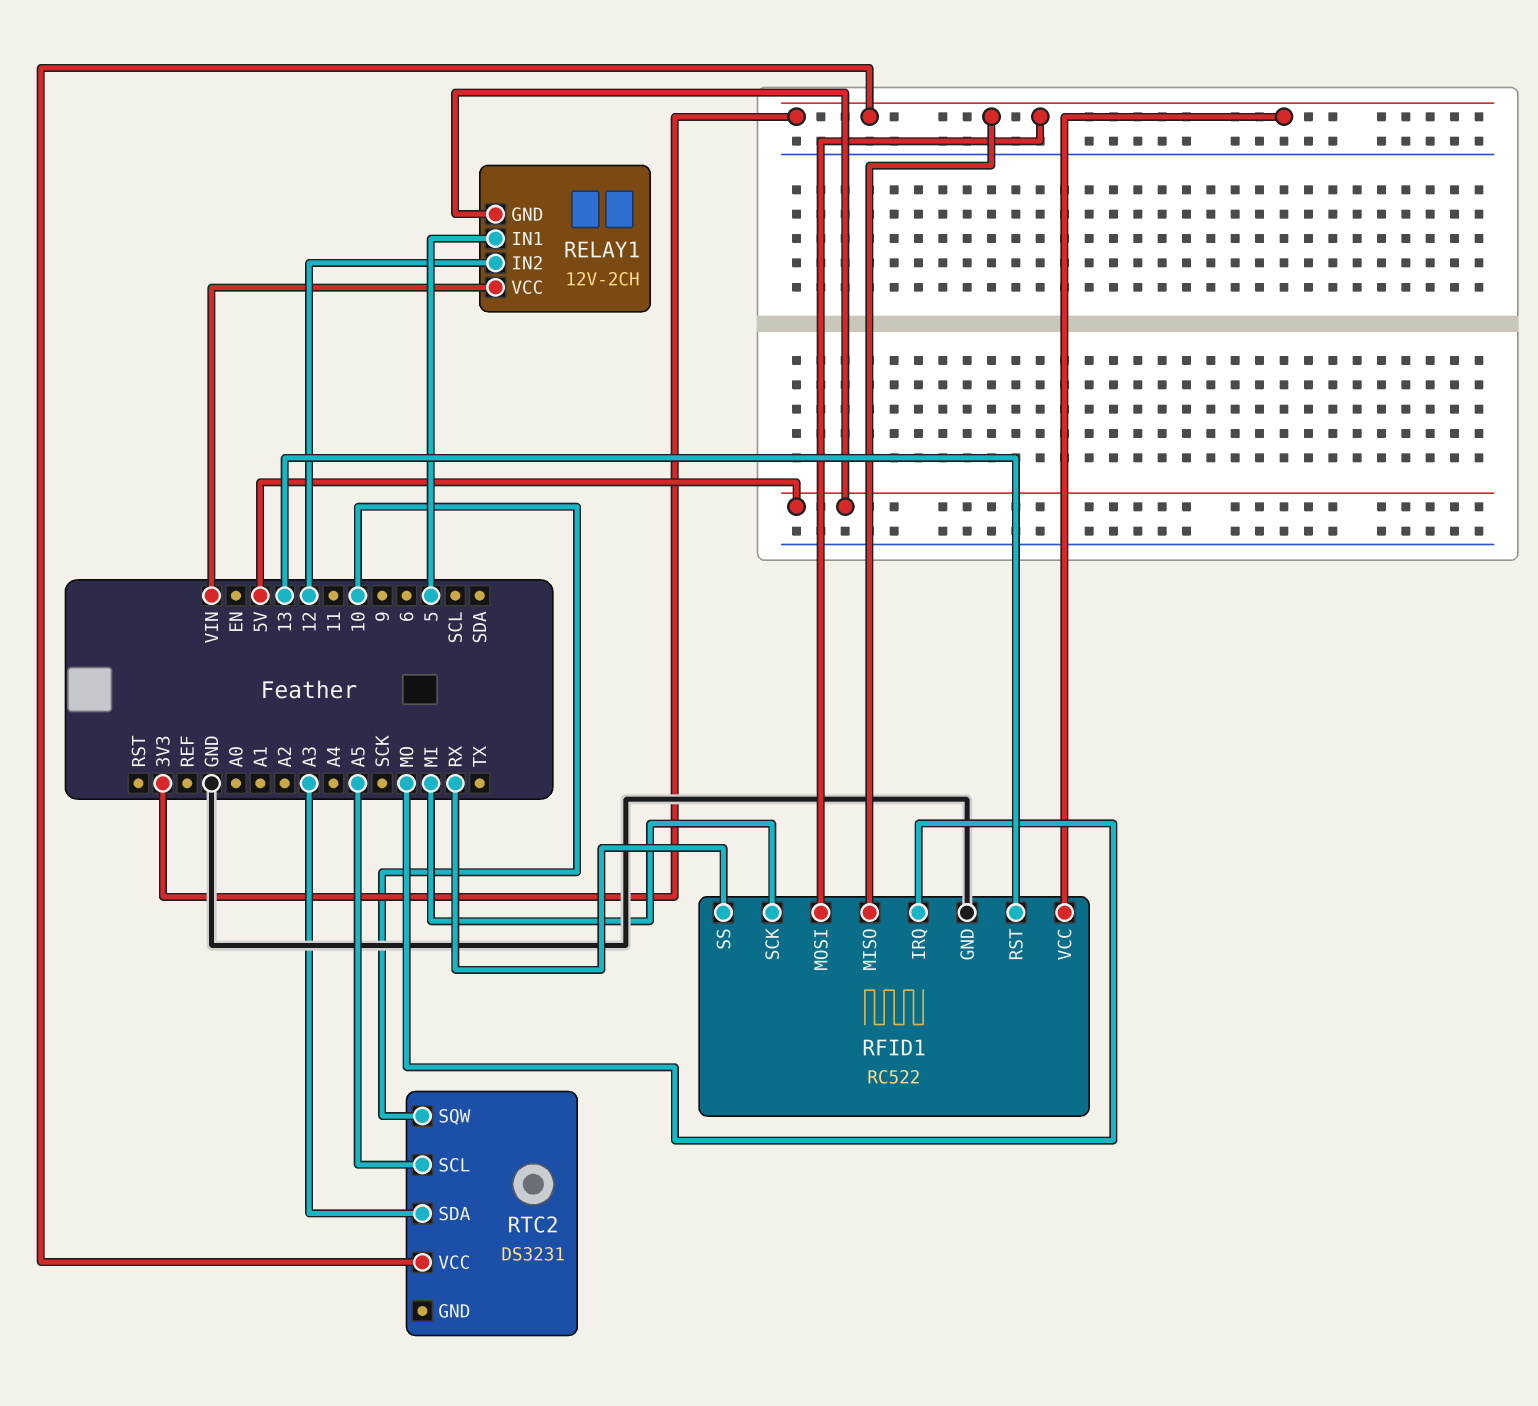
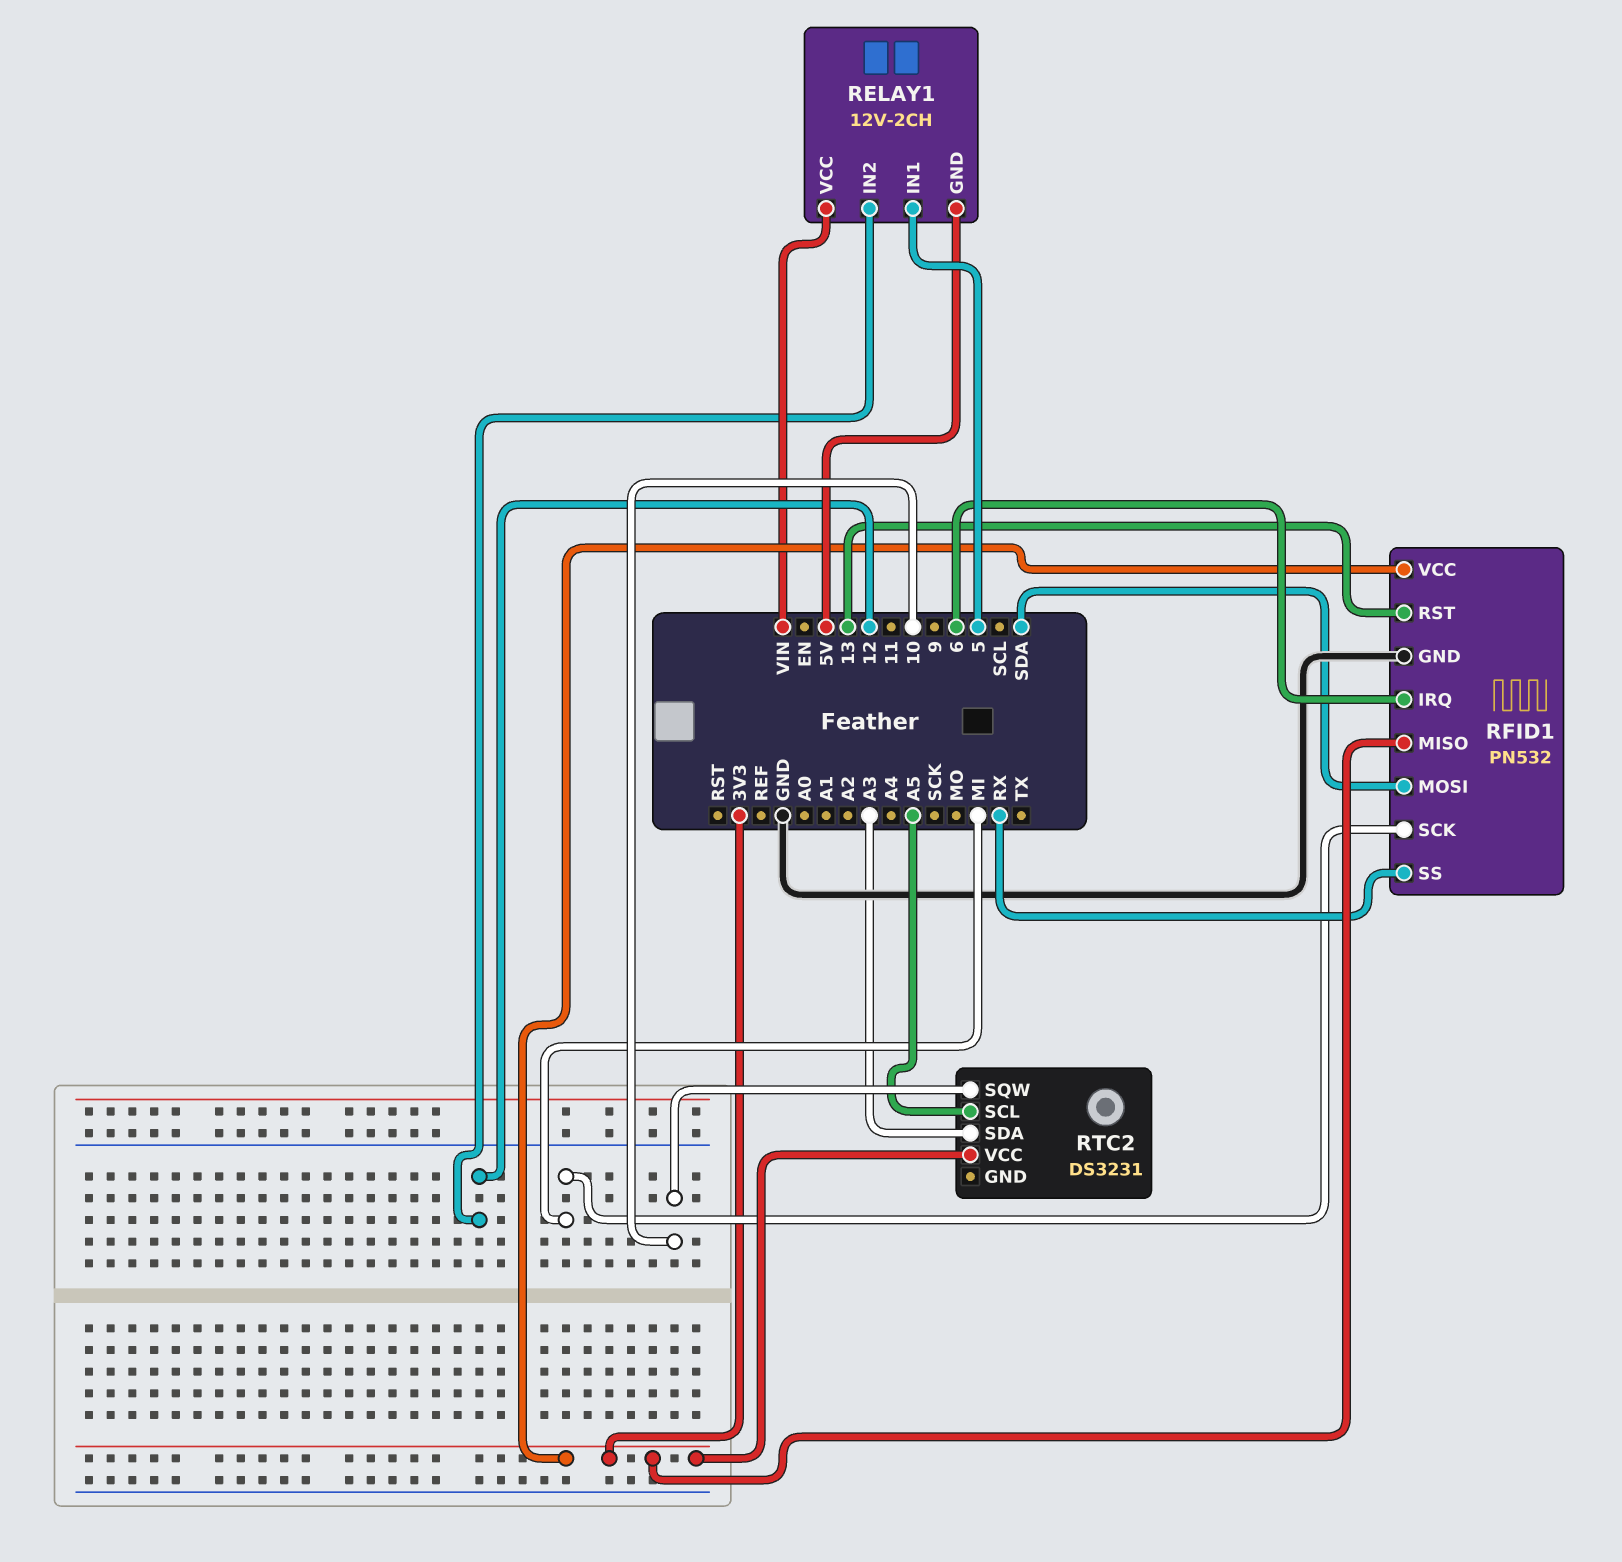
RFID1: RC522 -> PN532
RFID1 pin IRQ: MO -> 6
RFID1 pin MOSI: 3V3 -> SDA

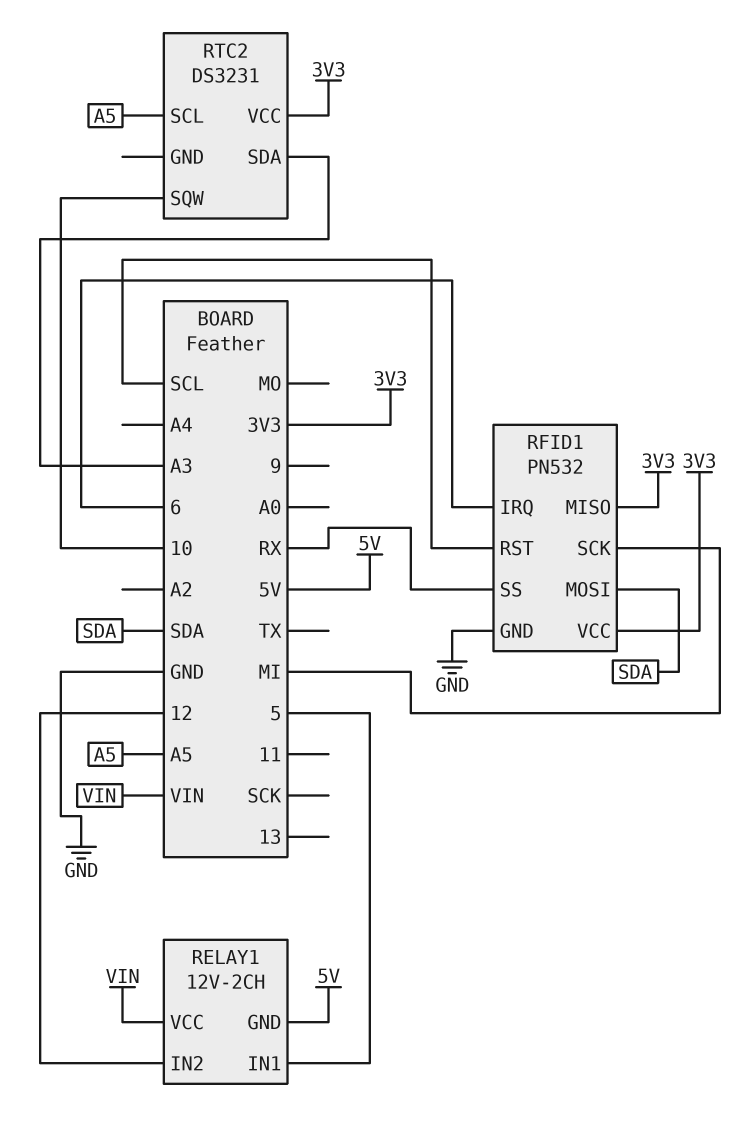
RFID1 pin RST: 13 -> SCL

